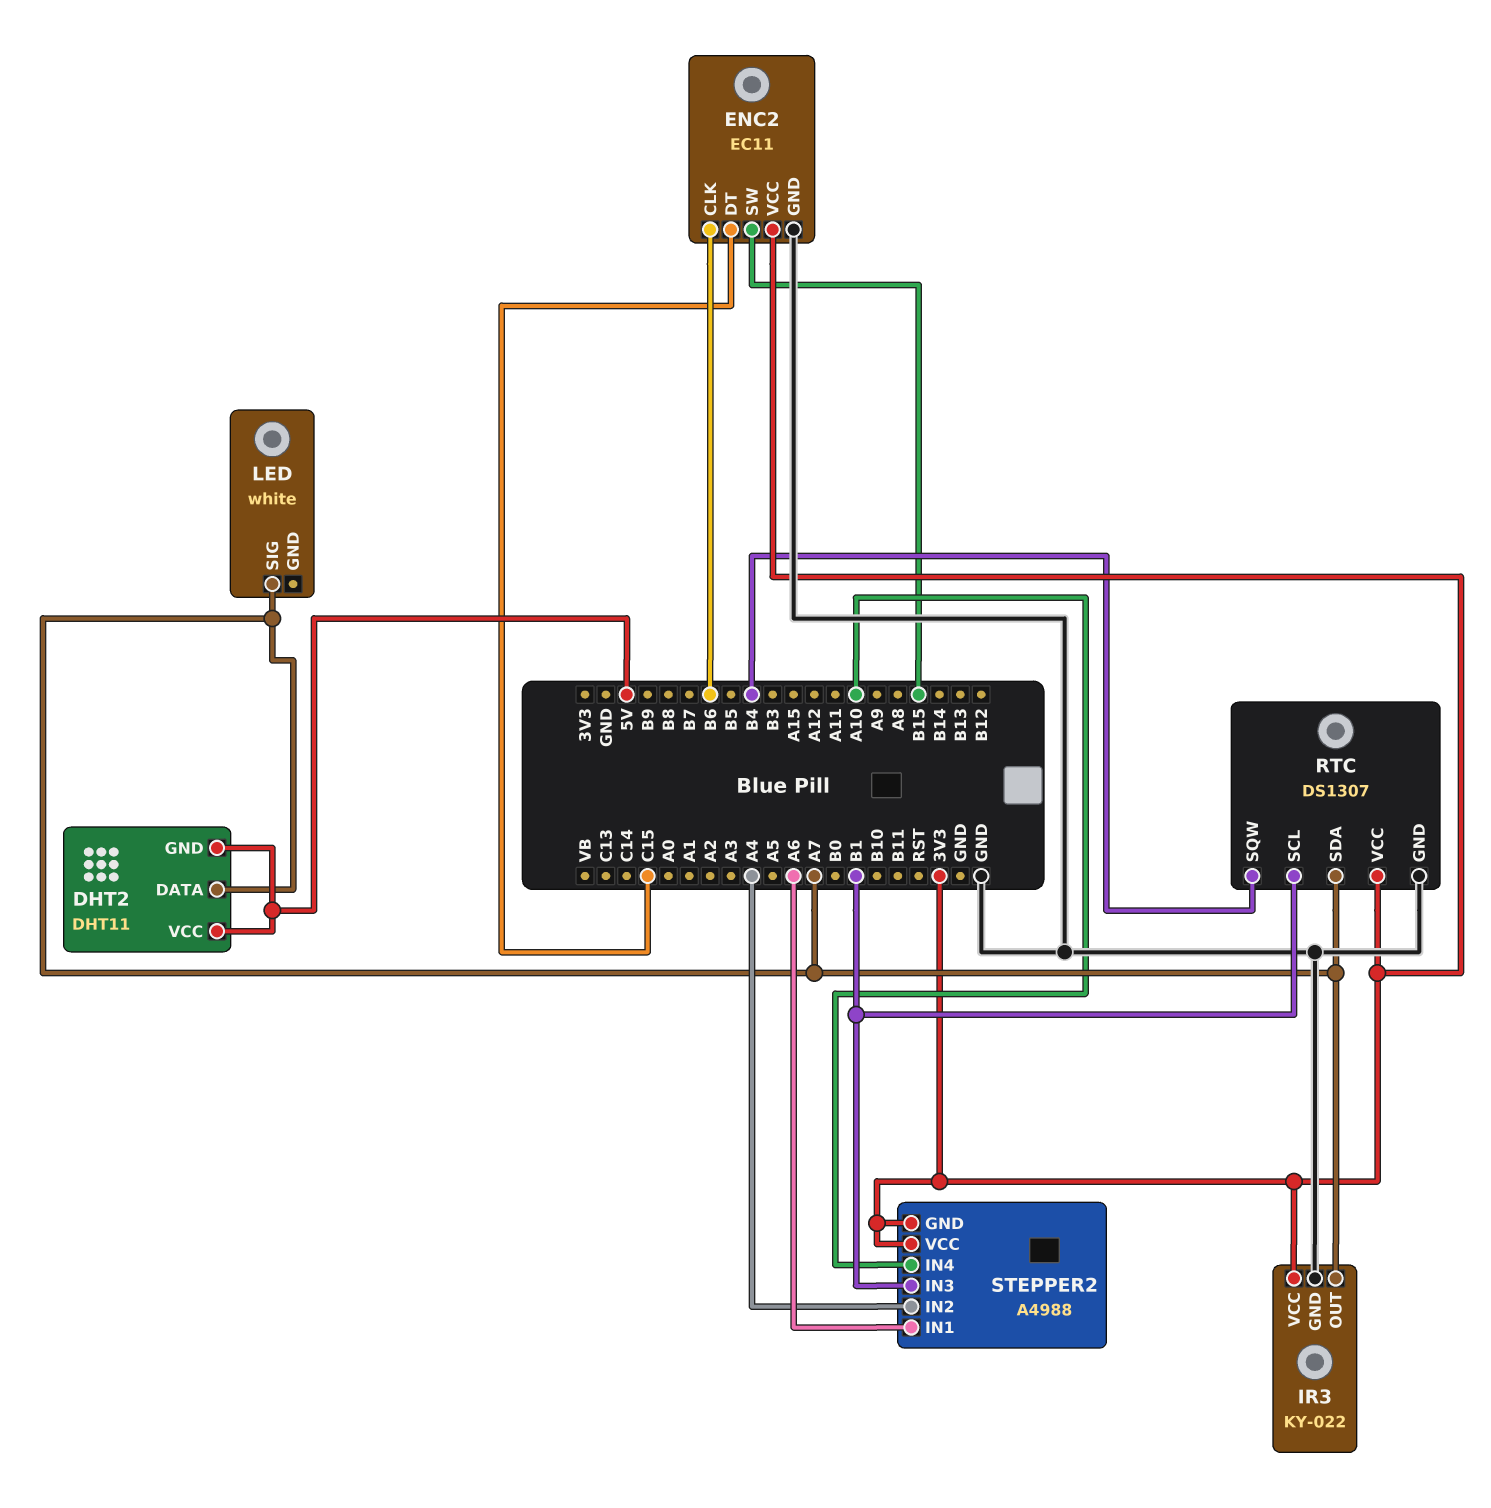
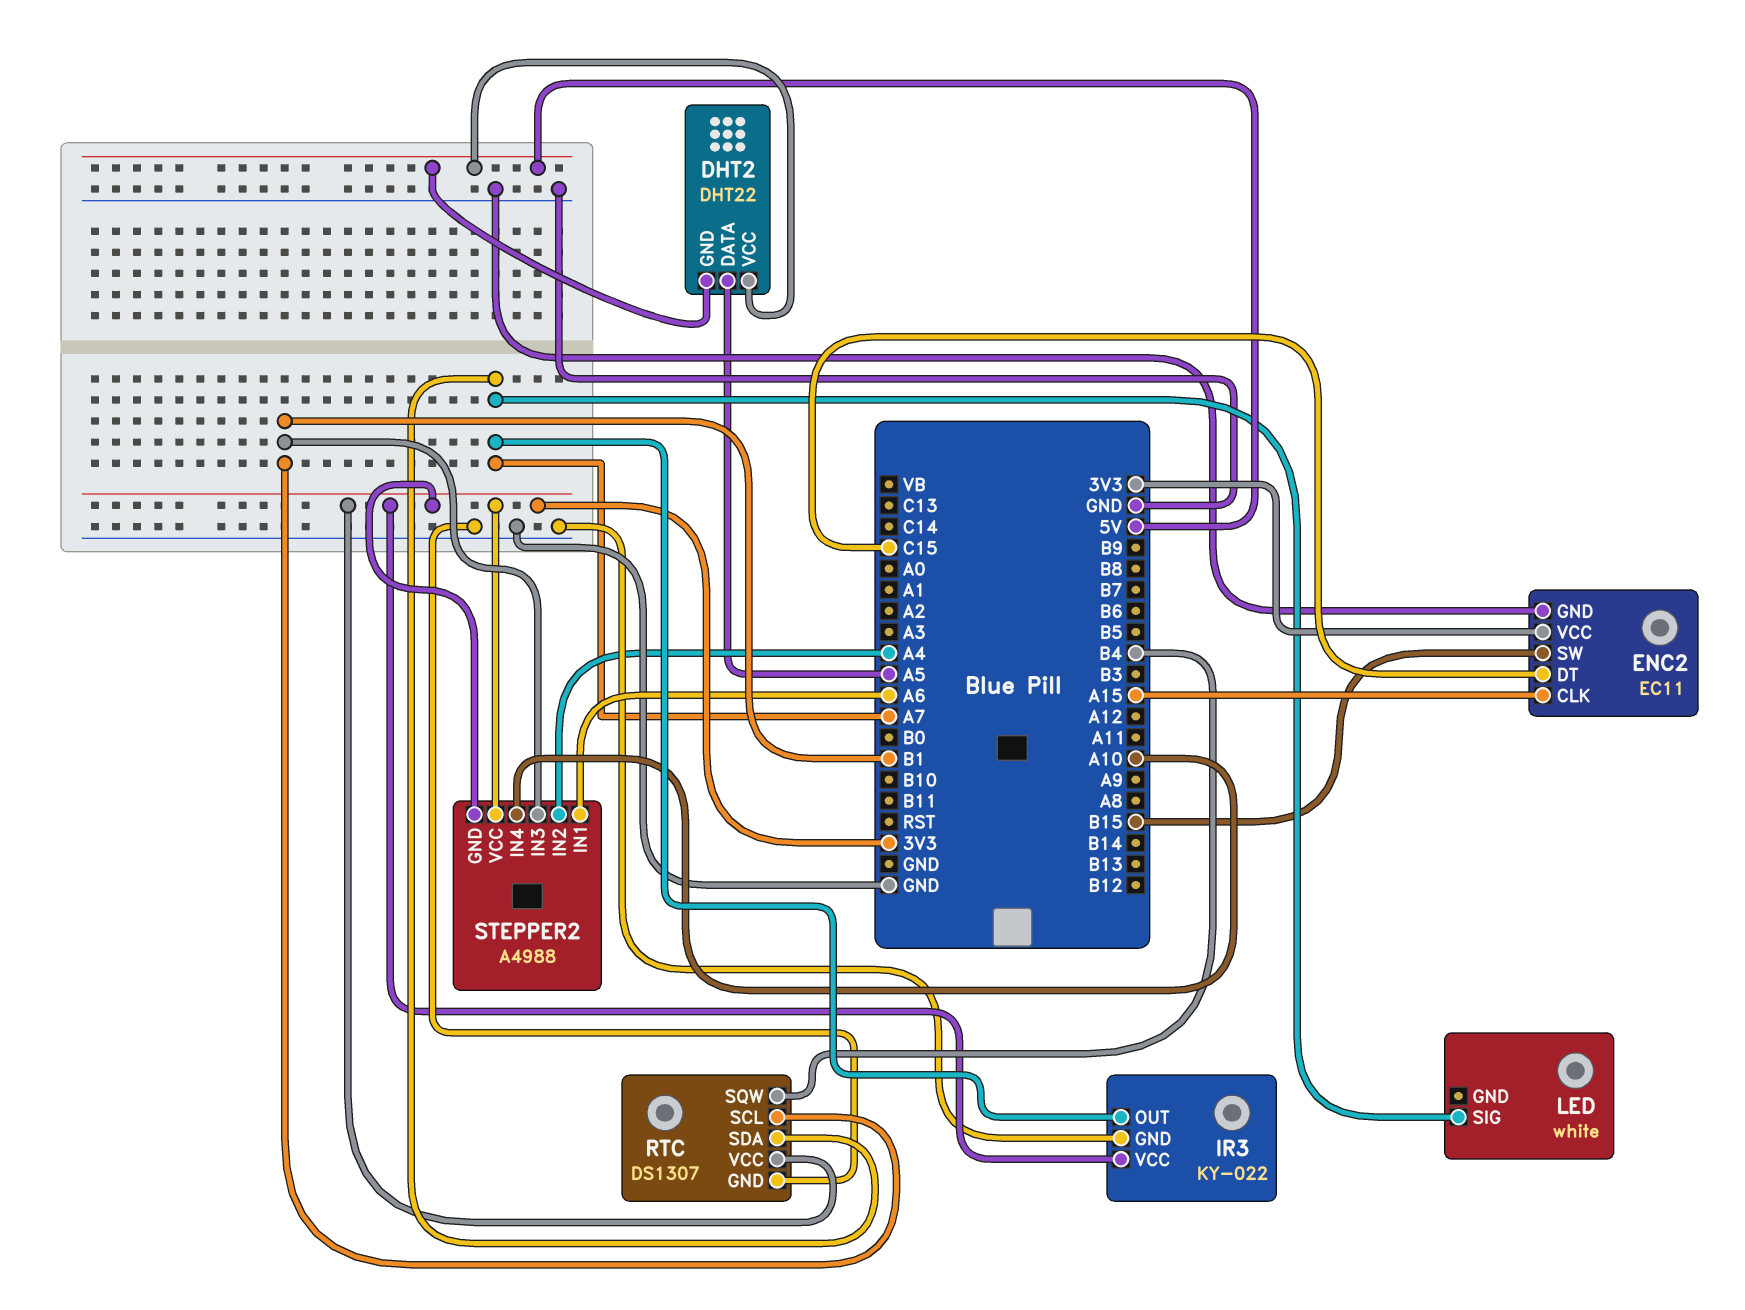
DHT2: DHT11 -> DHT22
DHT2 pin DATA: A7 -> A5
ENC2 pin CLK: B6 -> A15

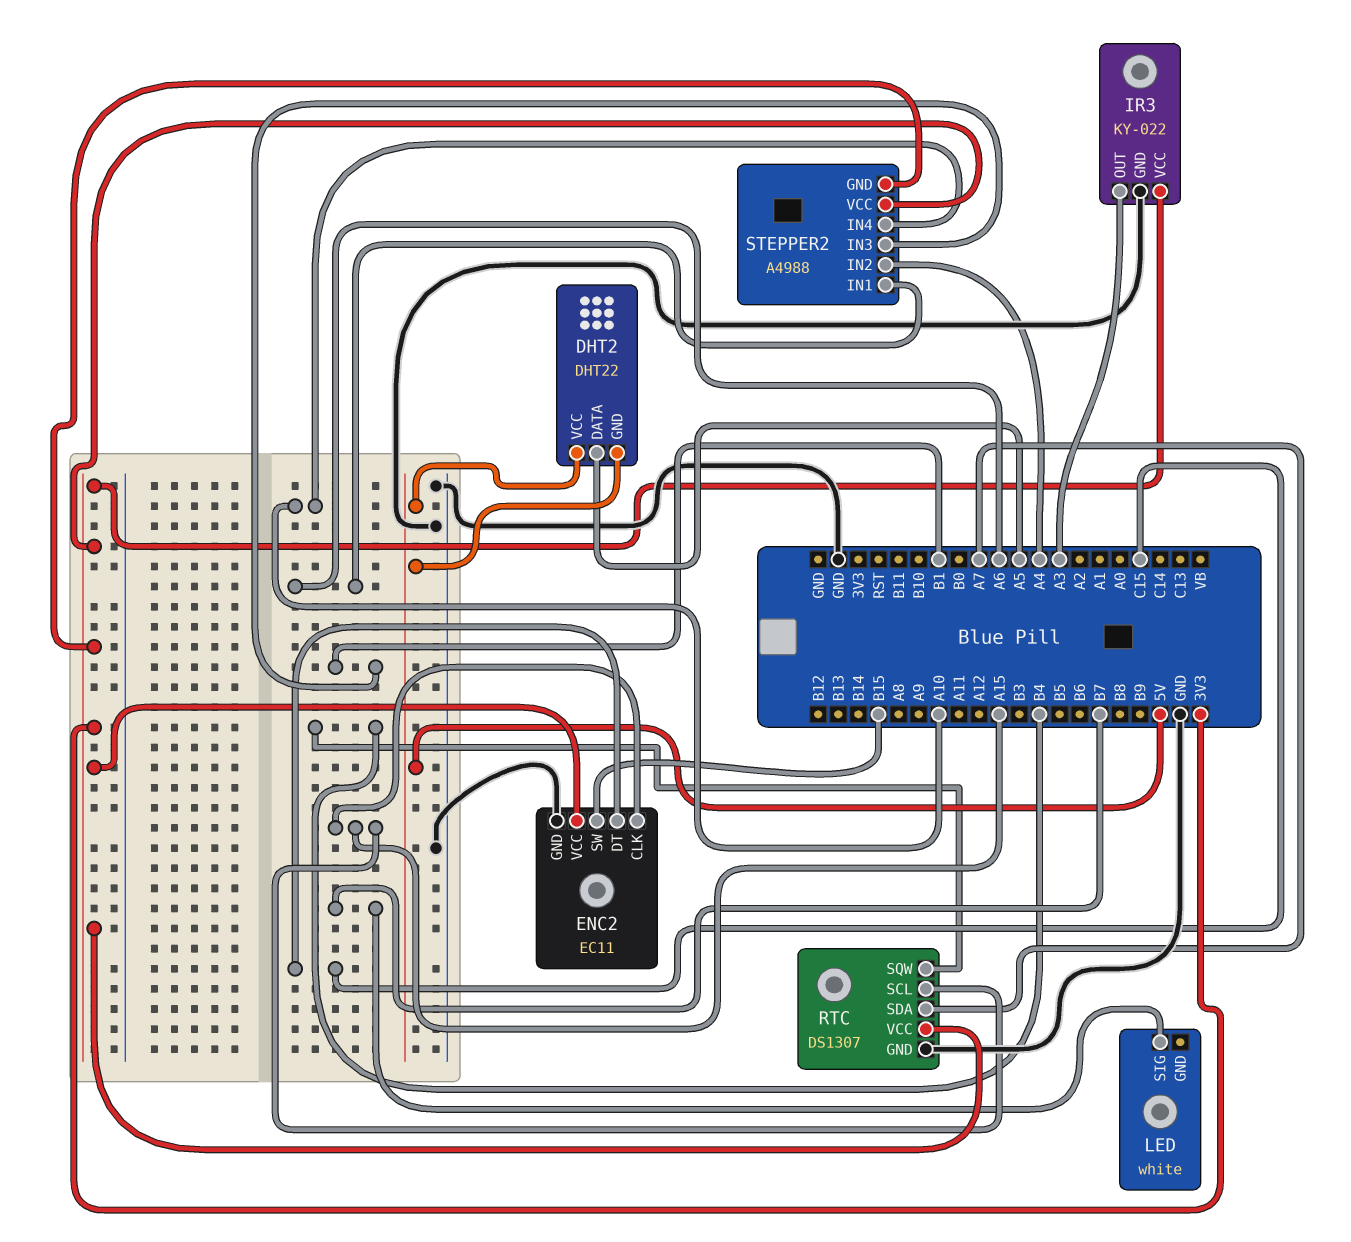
IR3 pin OUT: A7 -> A3
LED pin SIG: A7 -> B7
RTC pin SCL: B1 -> A15

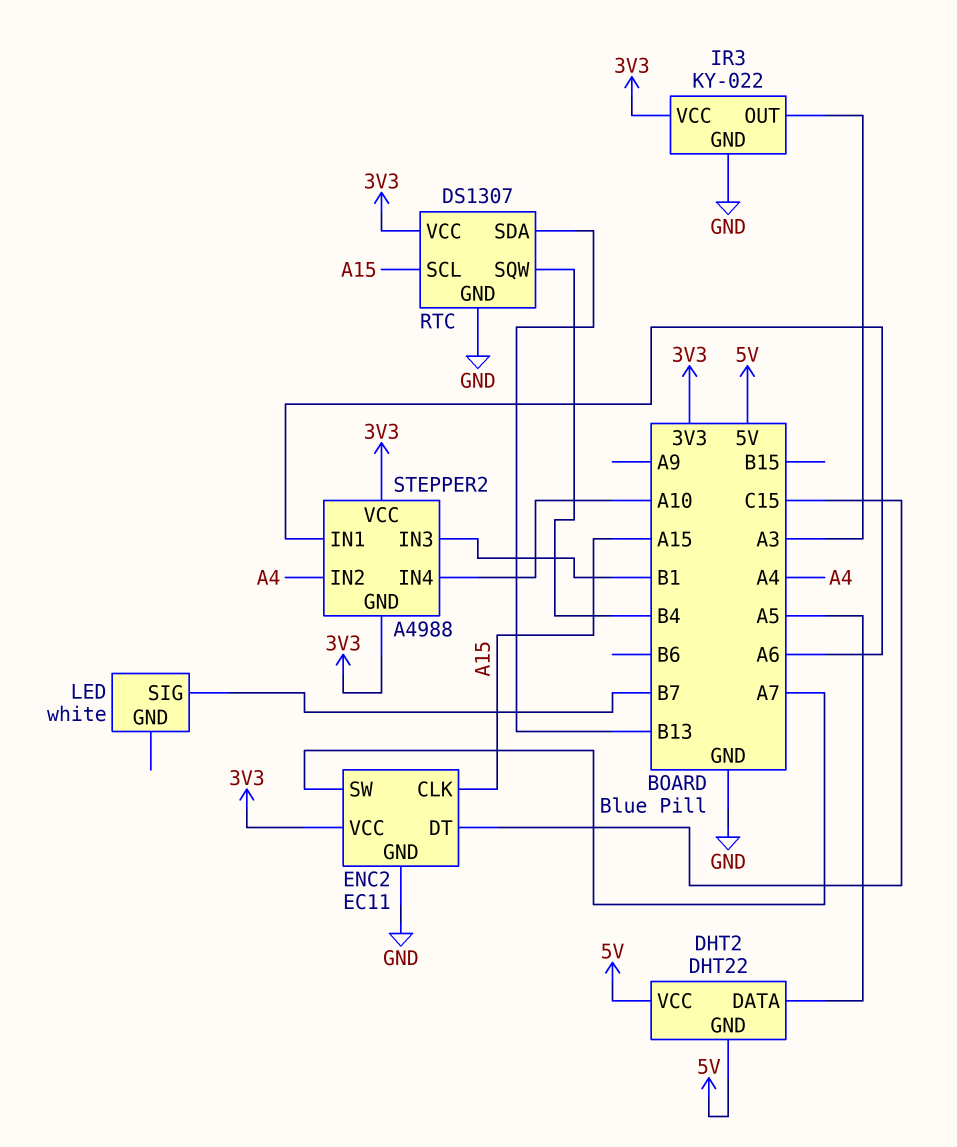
ENC2 pin SW: B15 -> A7
RTC pin SDA: A7 -> B13

